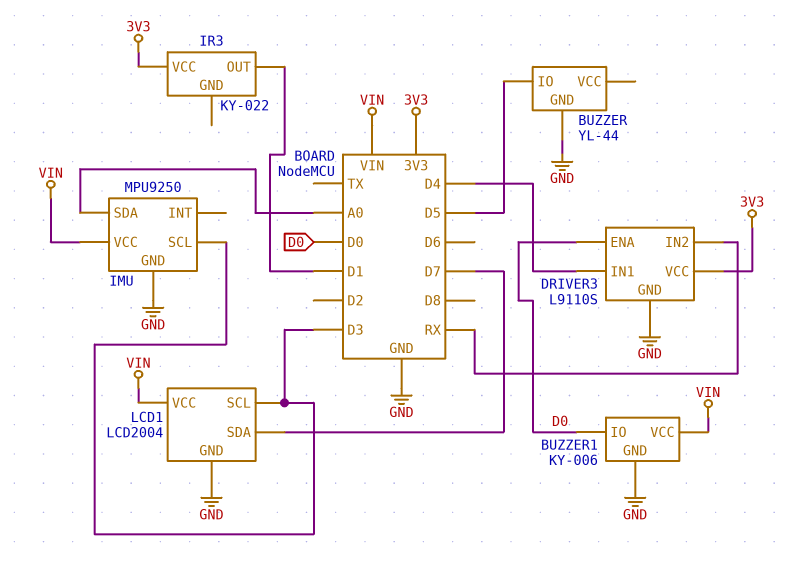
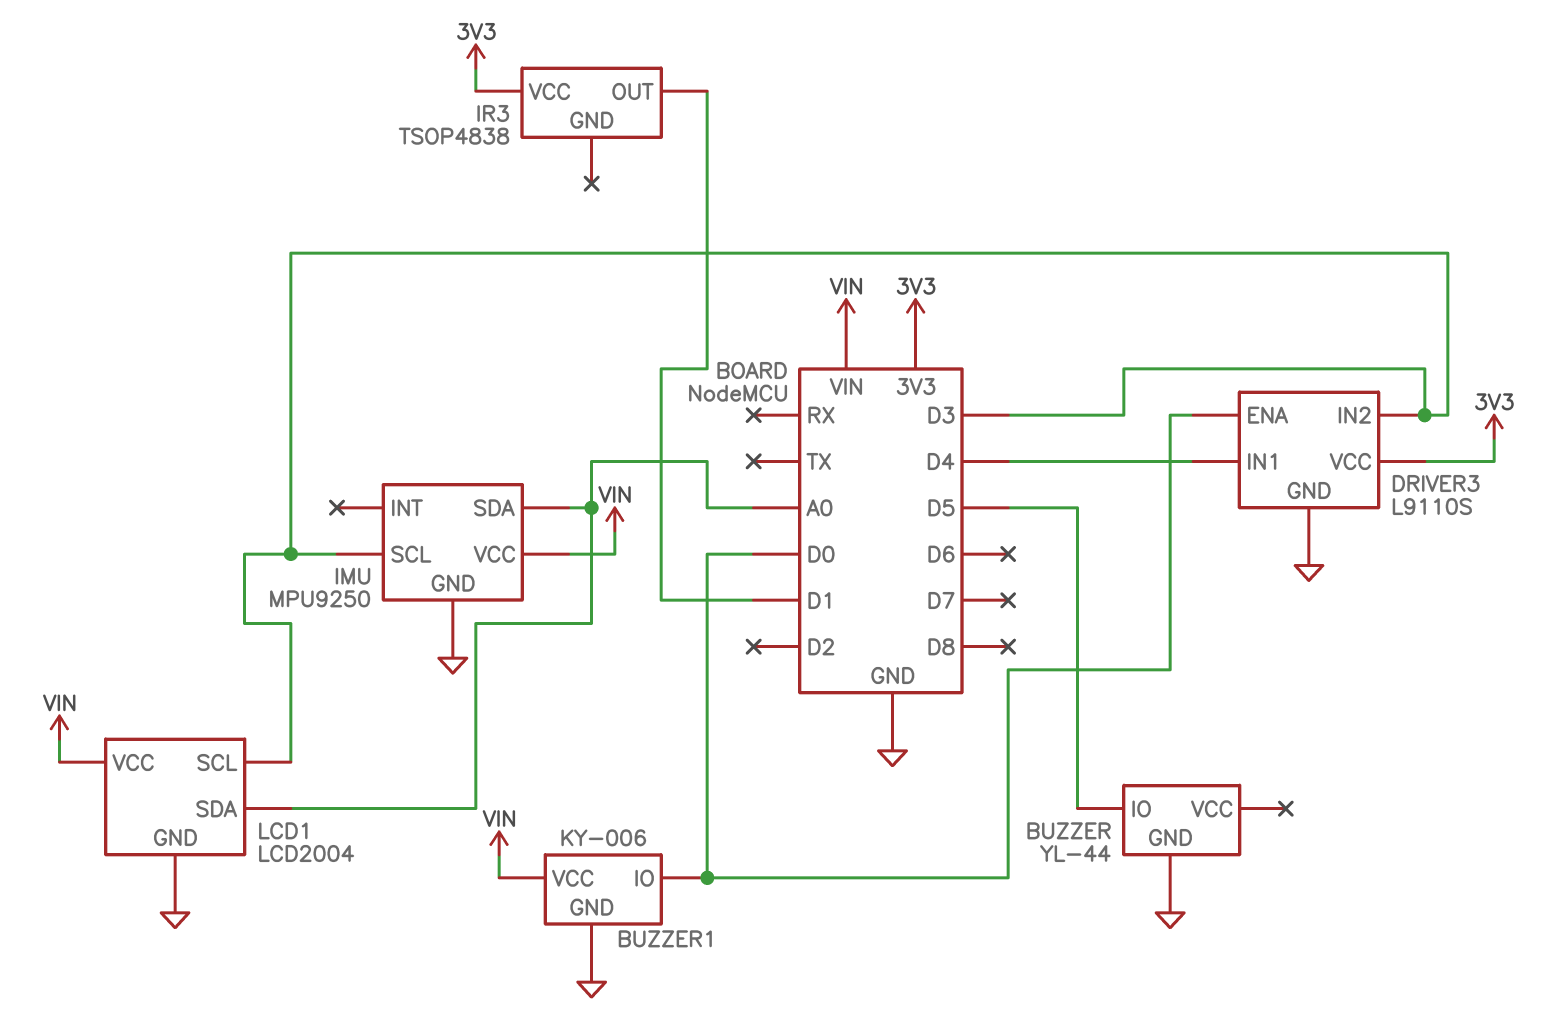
DRIVER3 pin IN2: RX -> D3
IR3: KY-022 -> TSOP4838
LCD1 pin SDA: D7 -> A0

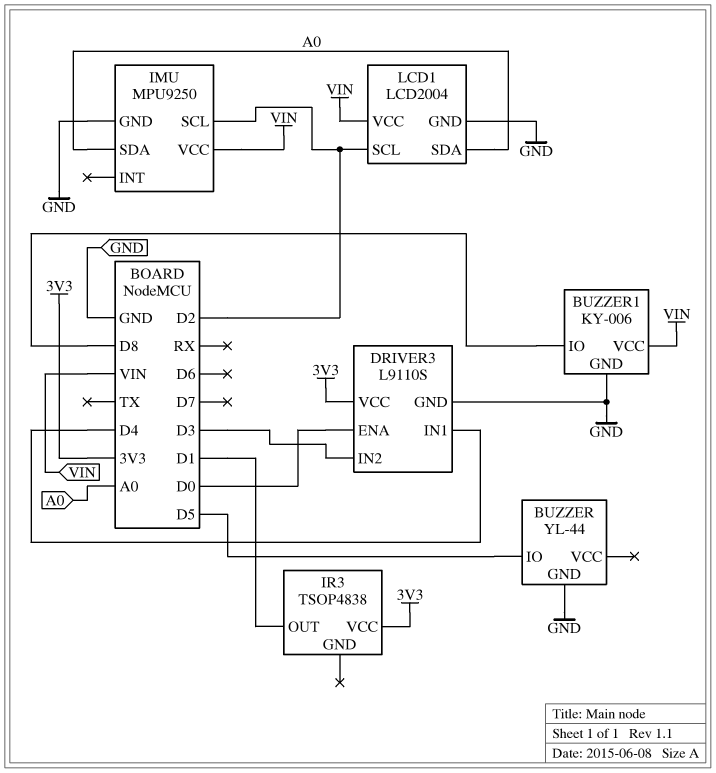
BUZZER1 pin IO: D0 -> D8
IMU pin SCL: D3 -> D2
LCD1 pin SCL: D3 -> D2

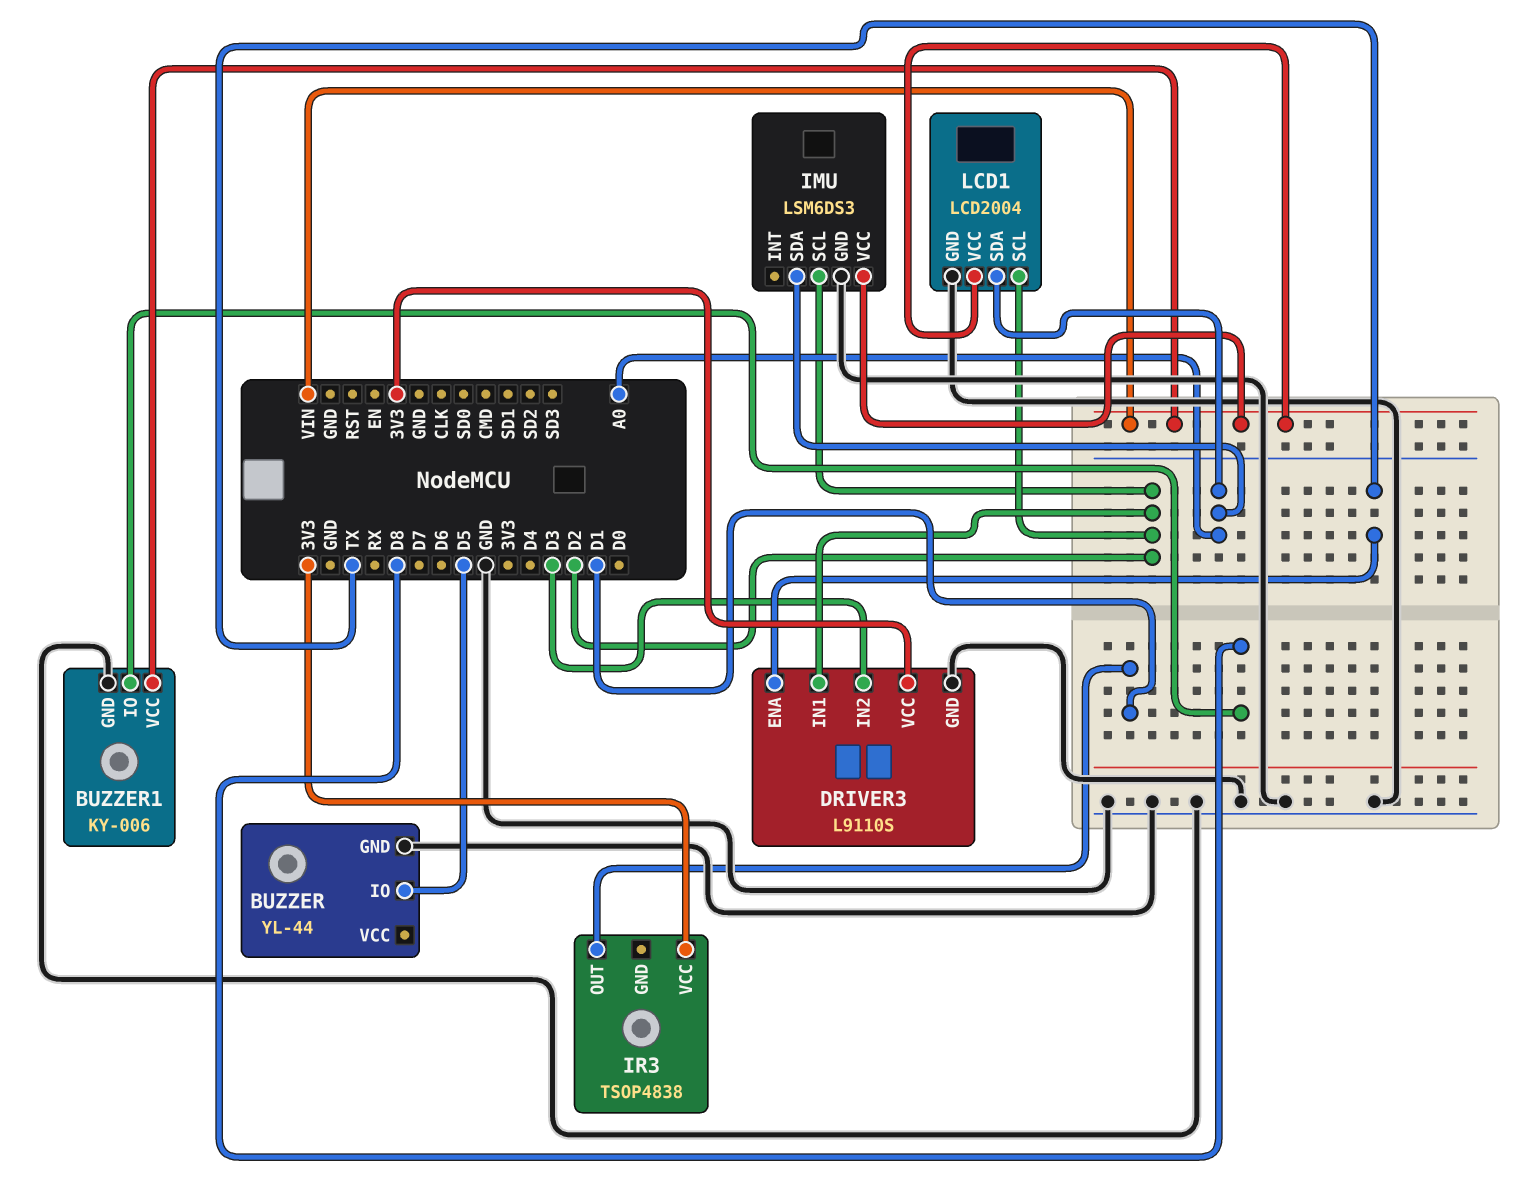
DRIVER3 pin ENA: D0 -> TX
DRIVER3 pin IN1: D4 -> D2
IMU: MPU9250 -> LSM6DS3

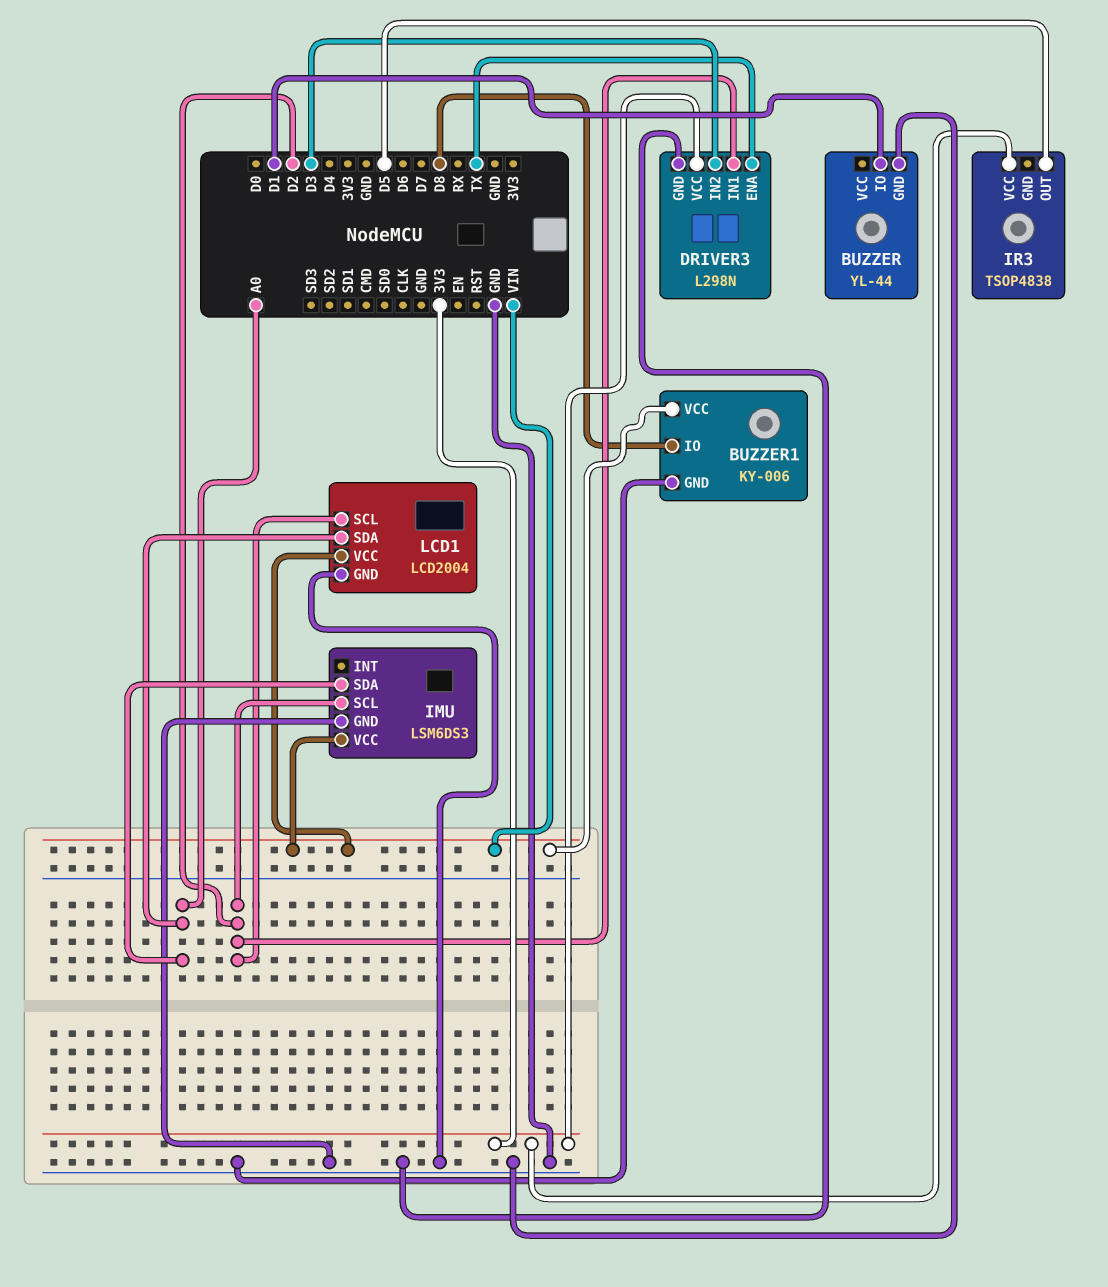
BUZZER pin IO: D5 -> D1
DRIVER3: L9110S -> L298N
IR3 pin OUT: D1 -> D5

